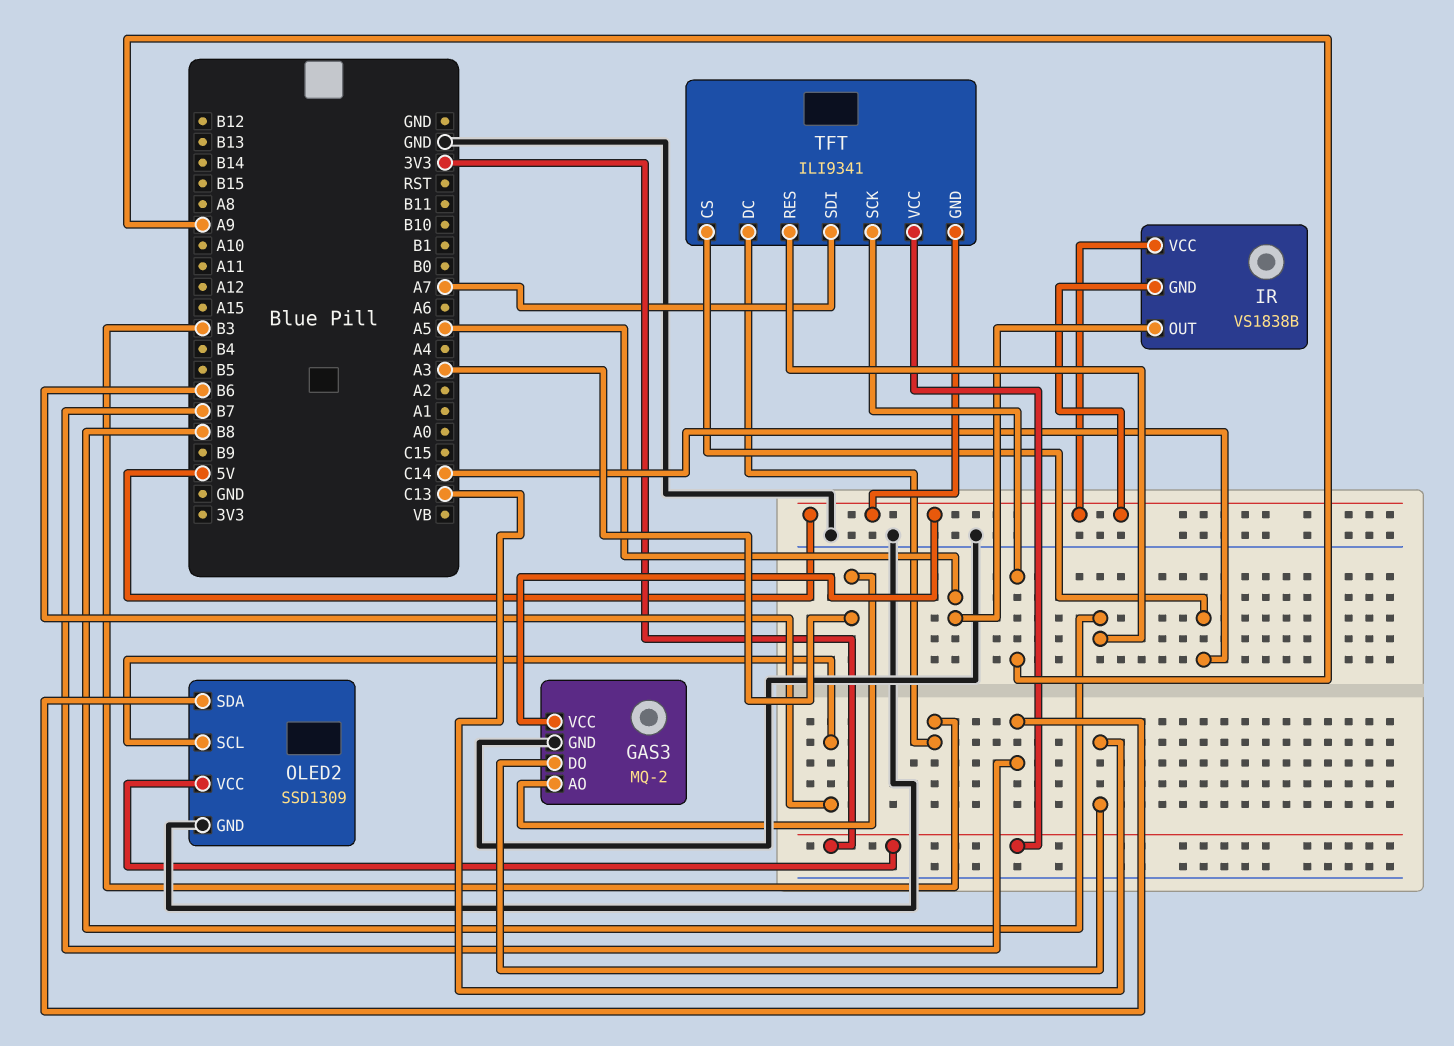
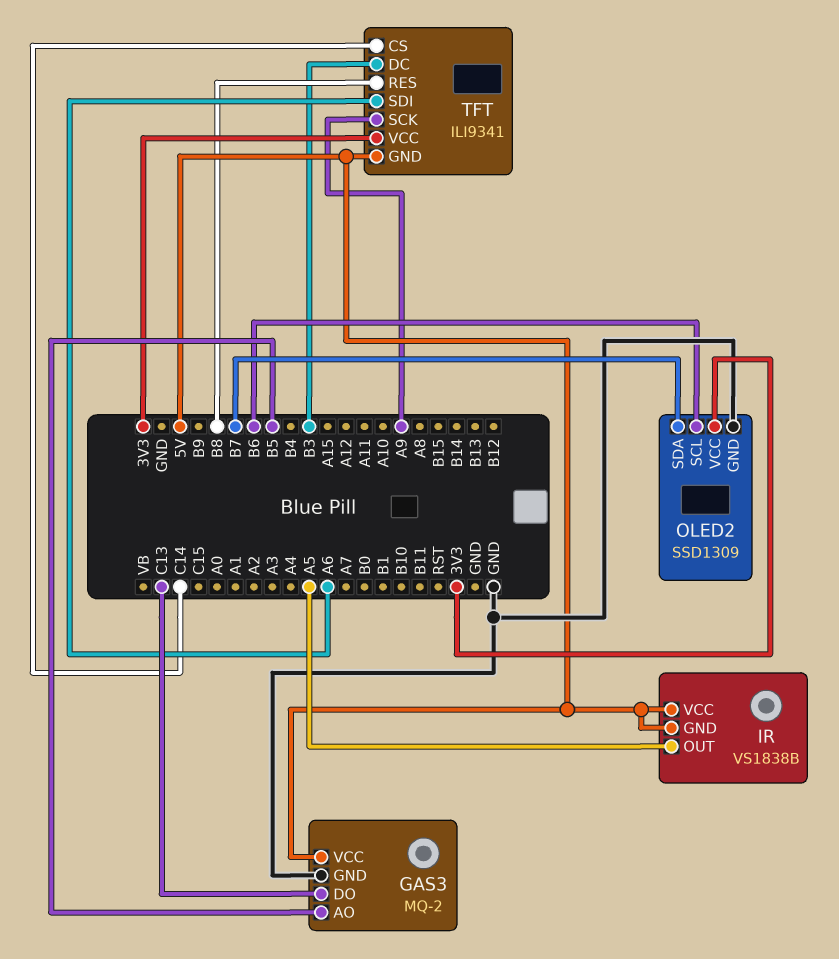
GAS3 pin AO: A3 -> B5
TFT pin SDI: A7 -> A6

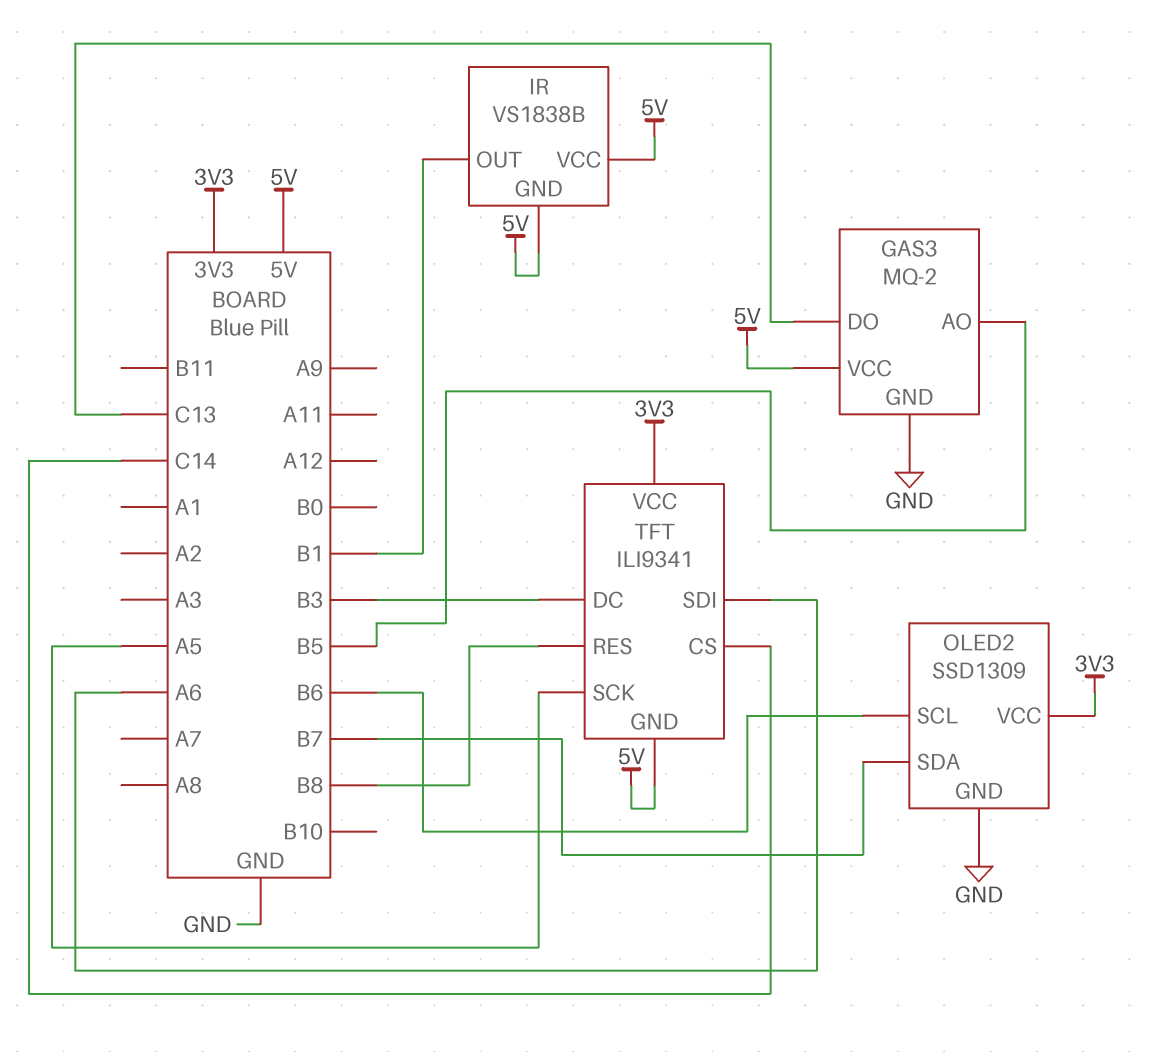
IR pin OUT: A5 -> B1
TFT pin SCK: A9 -> A5

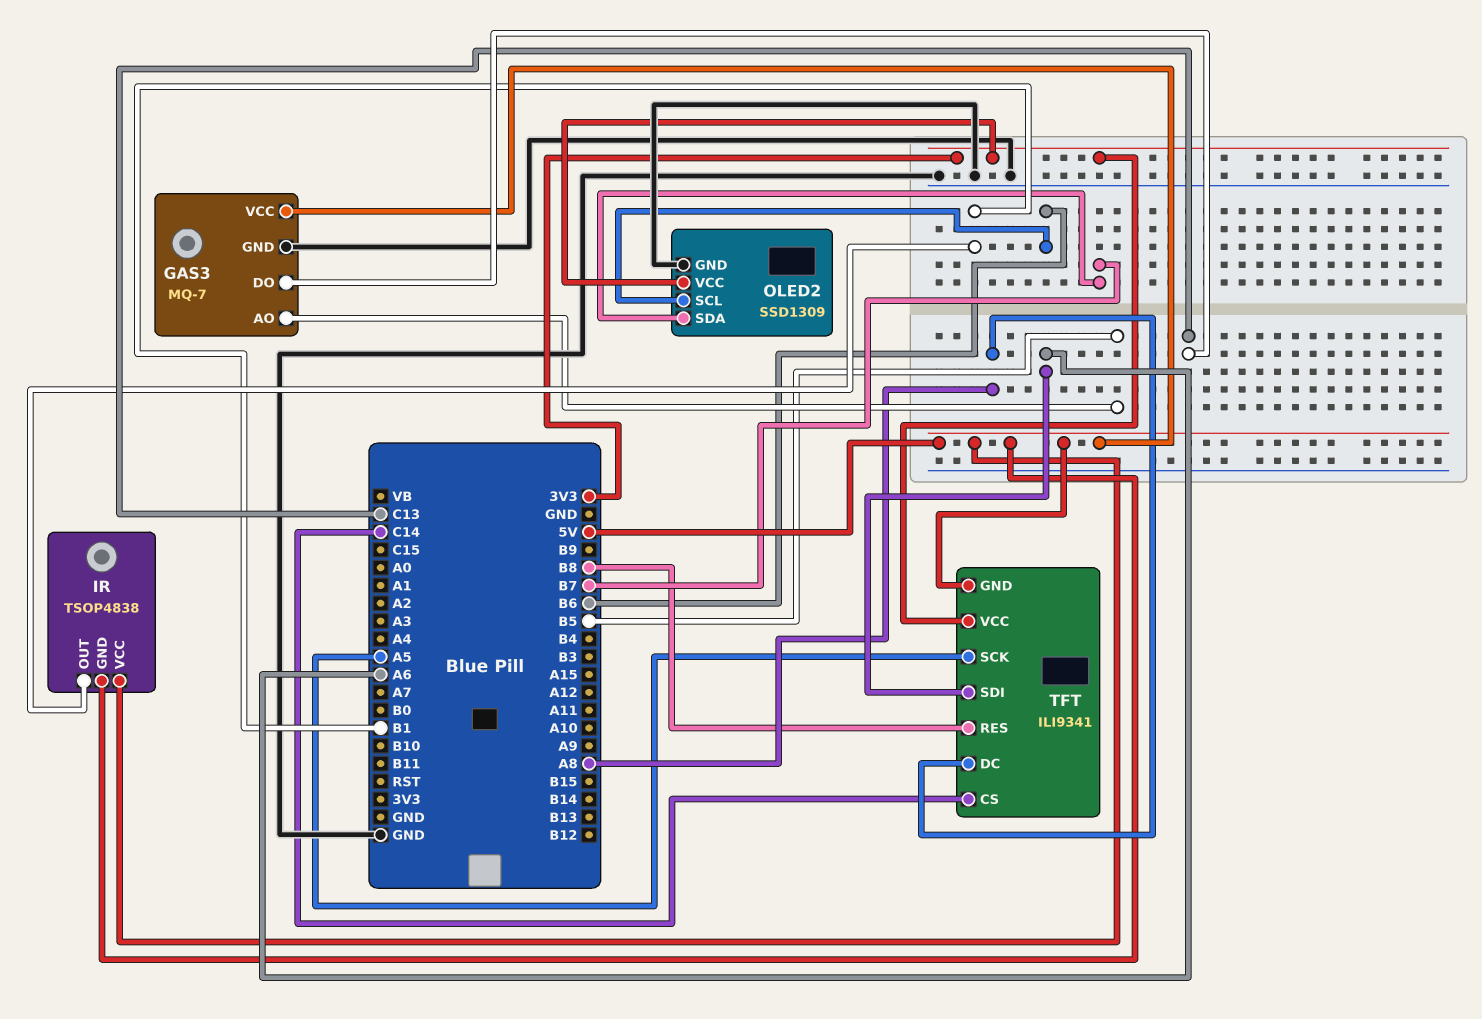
GAS3: MQ-2 -> MQ-7
IR: VS1838B -> TSOP4838
TFT pin DC: B3 -> A8

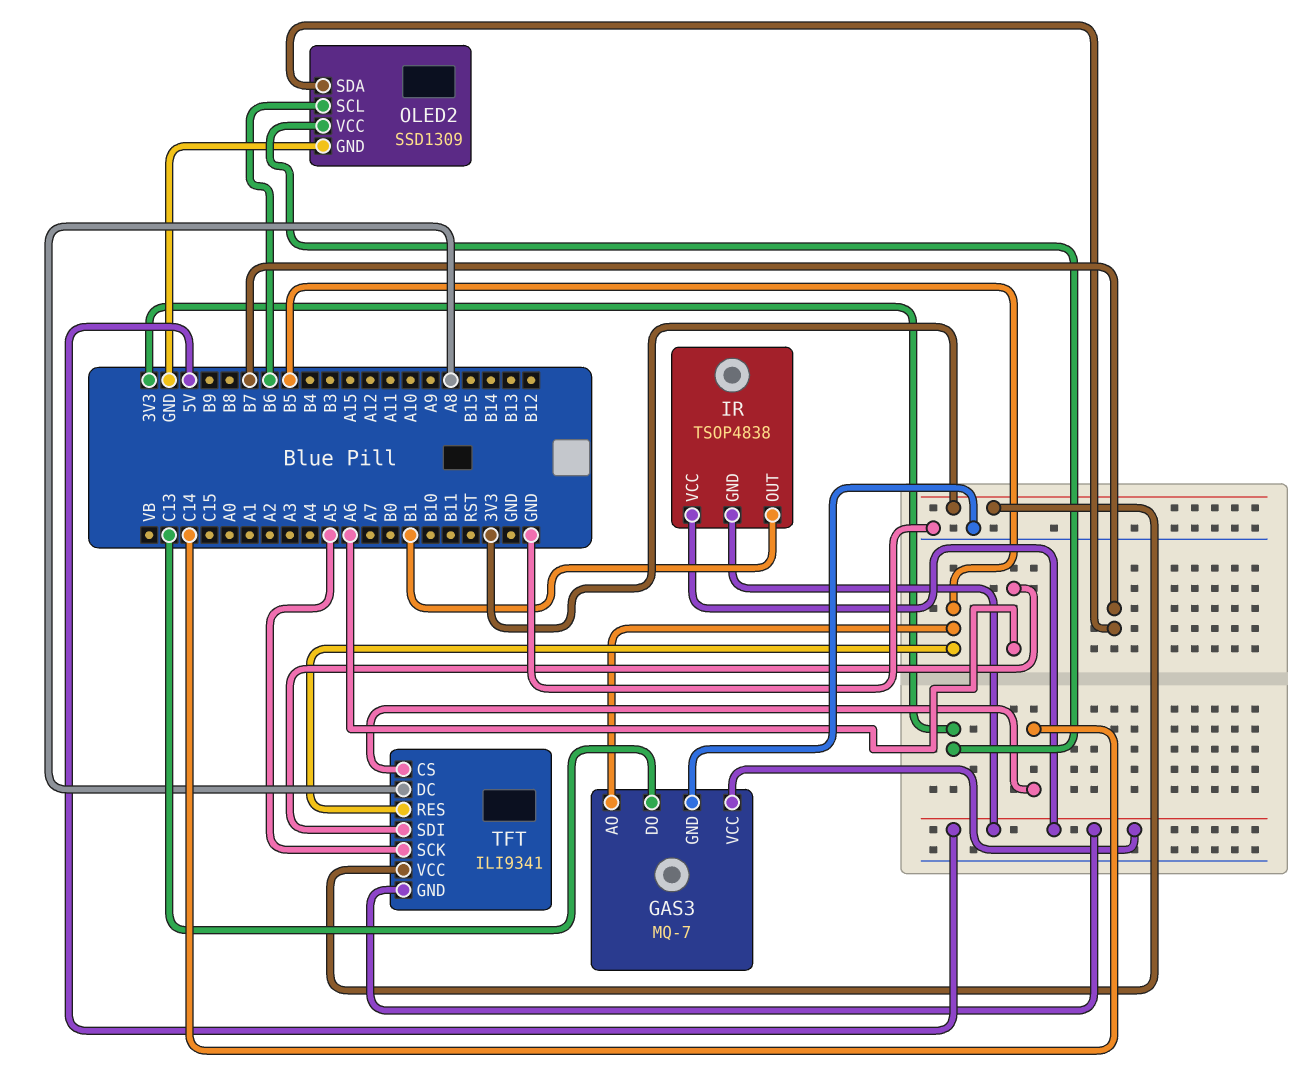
TFT pin RES: B8 -> B5

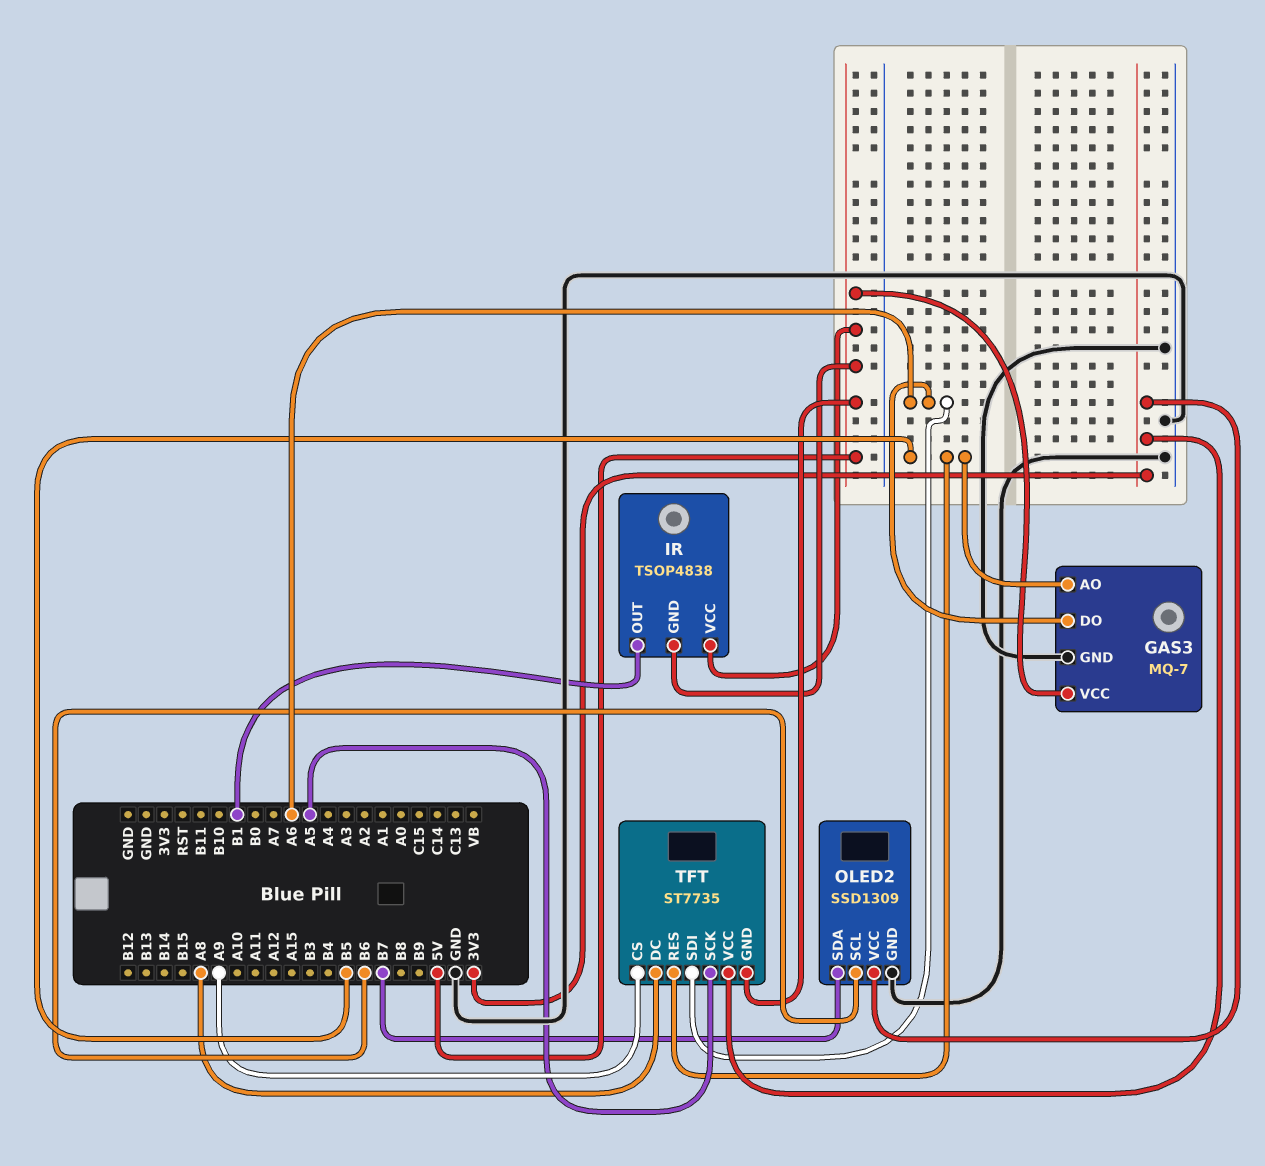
GAS3 pin DO: C13 -> A6
TFT: ILI9341 -> ST7735
TFT pin CS: C14 -> A9

